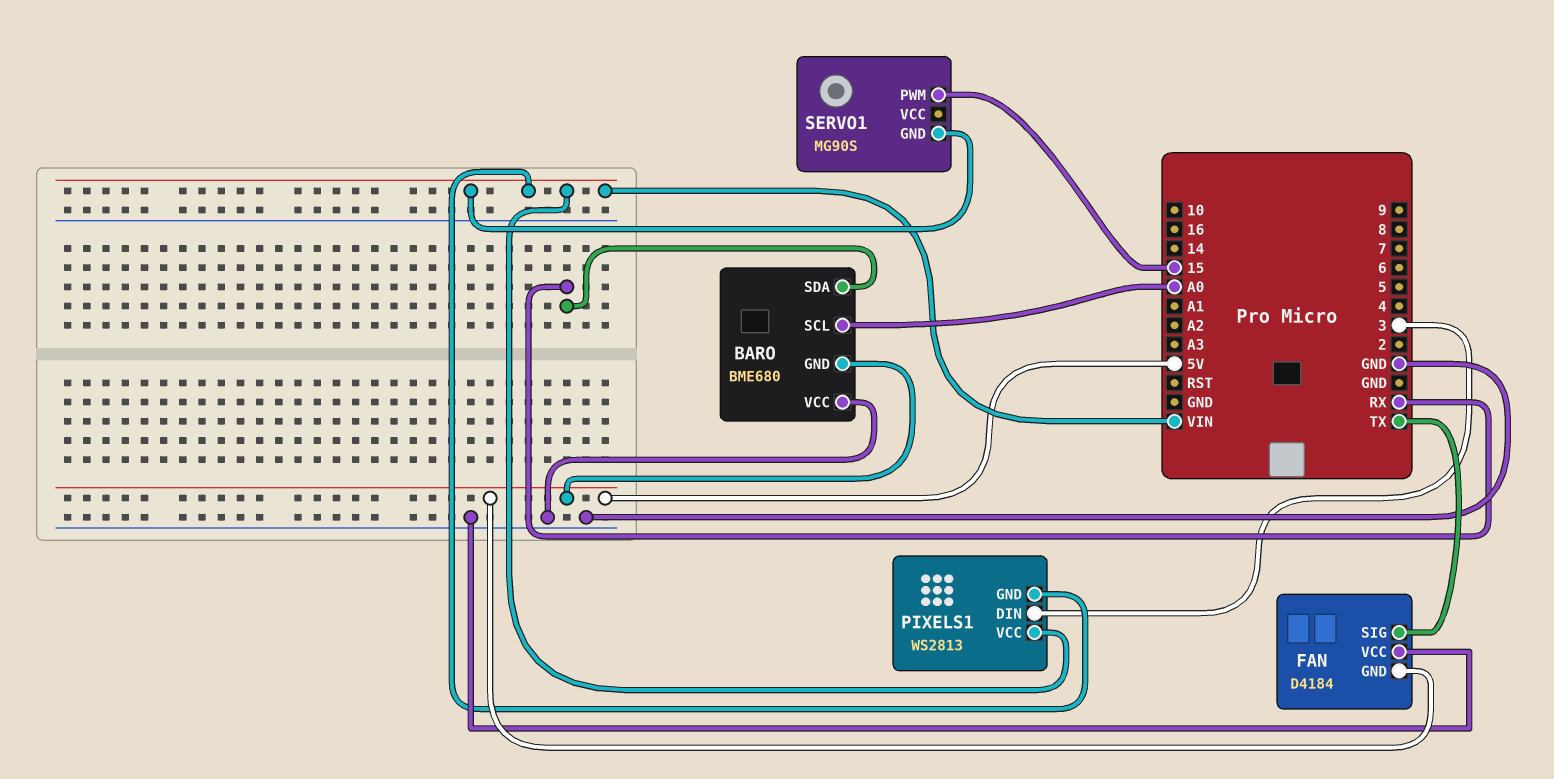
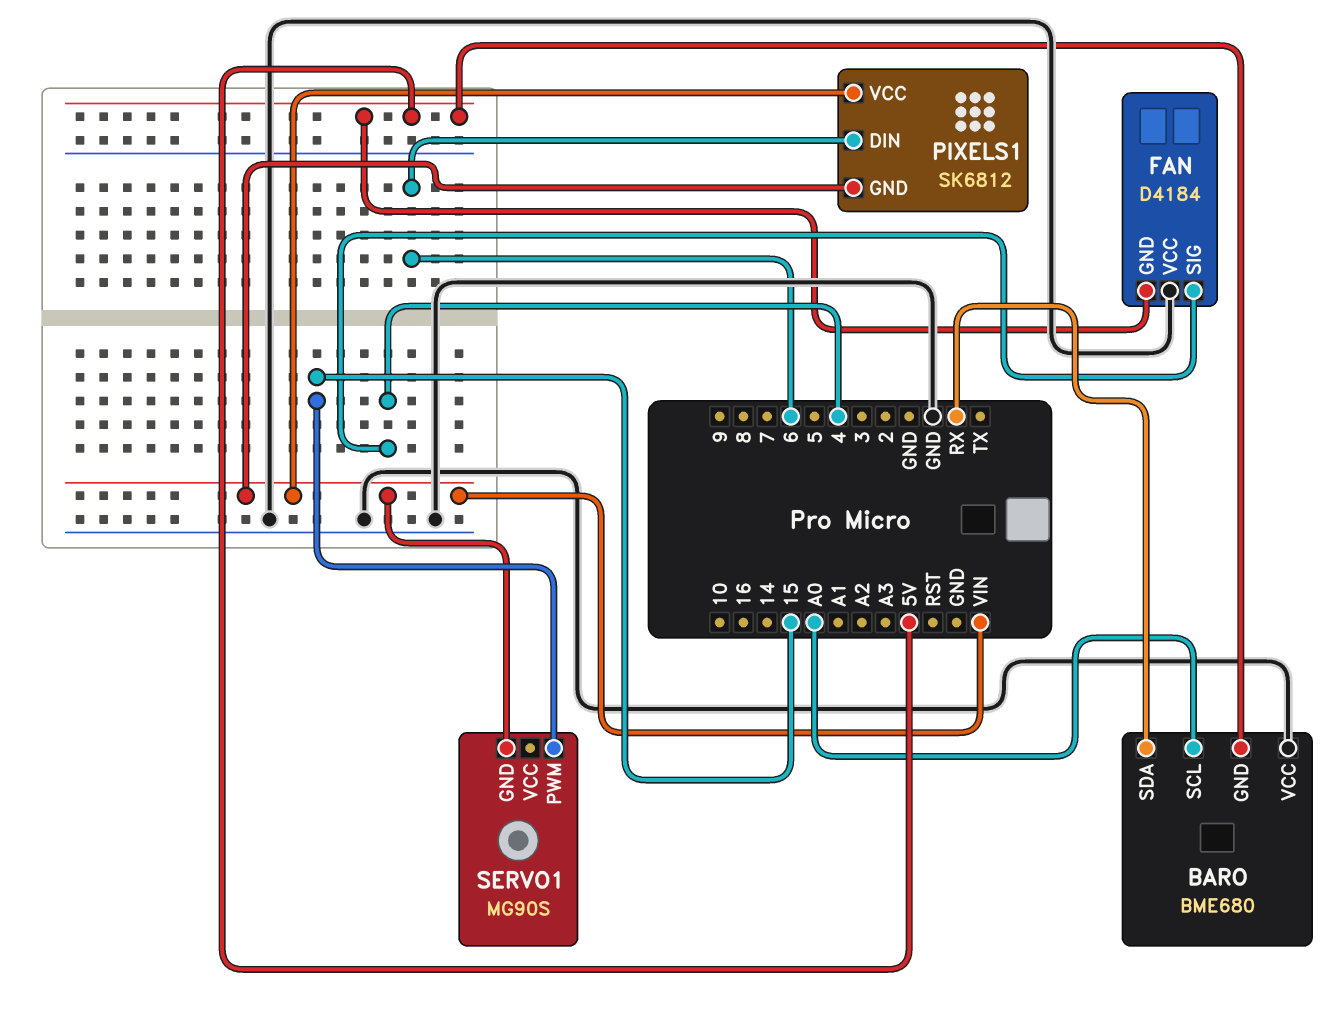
FAN pin SIG: TX -> 4
PIXELS1: WS2813 -> SK6812
PIXELS1 pin DIN: 3 -> 6

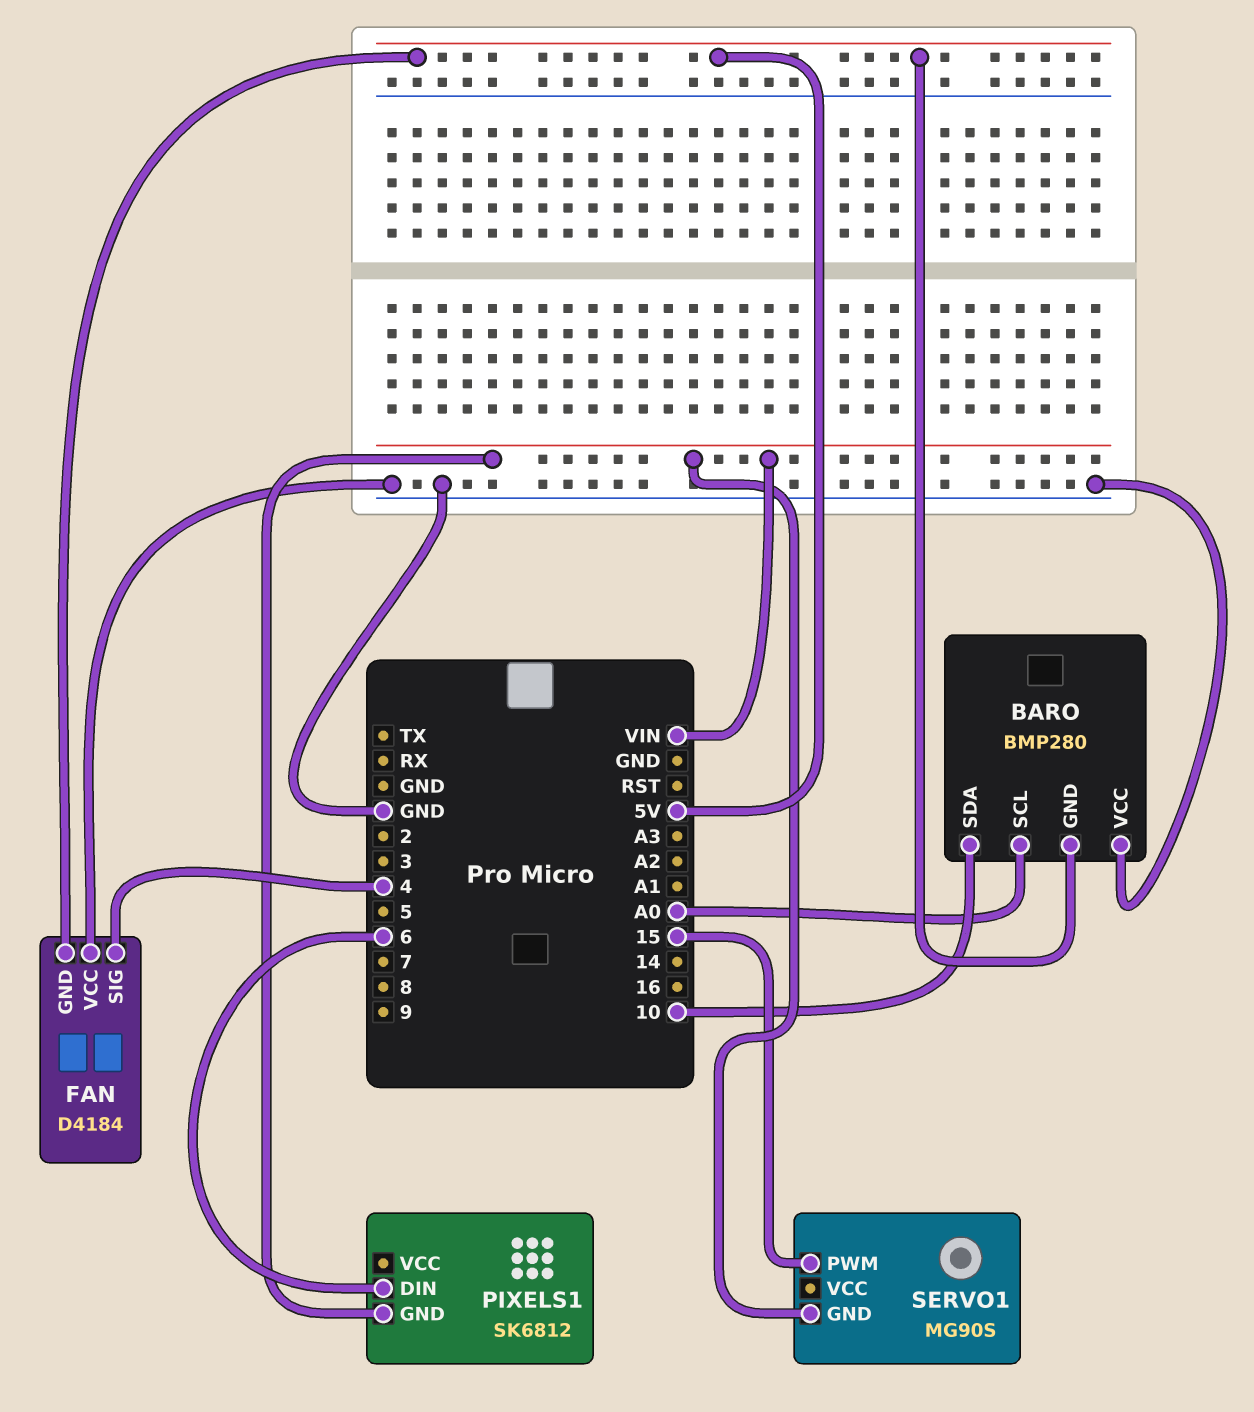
BARO: BME680 -> BMP280
BARO pin SDA: RX -> 10
PIXELS1 pin VCC: VIN -> none

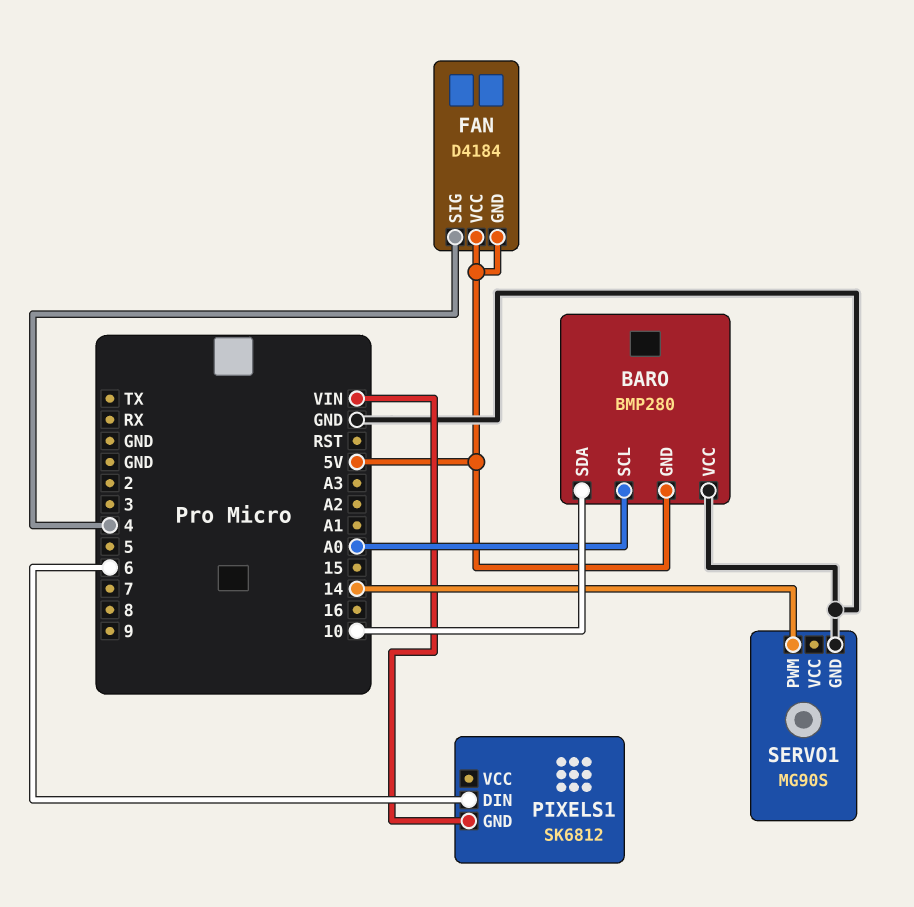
FAN pin VCC: GND -> 5V
SERVO1 pin GND: VIN -> GND
SERVO1 pin PWM: 15 -> 14

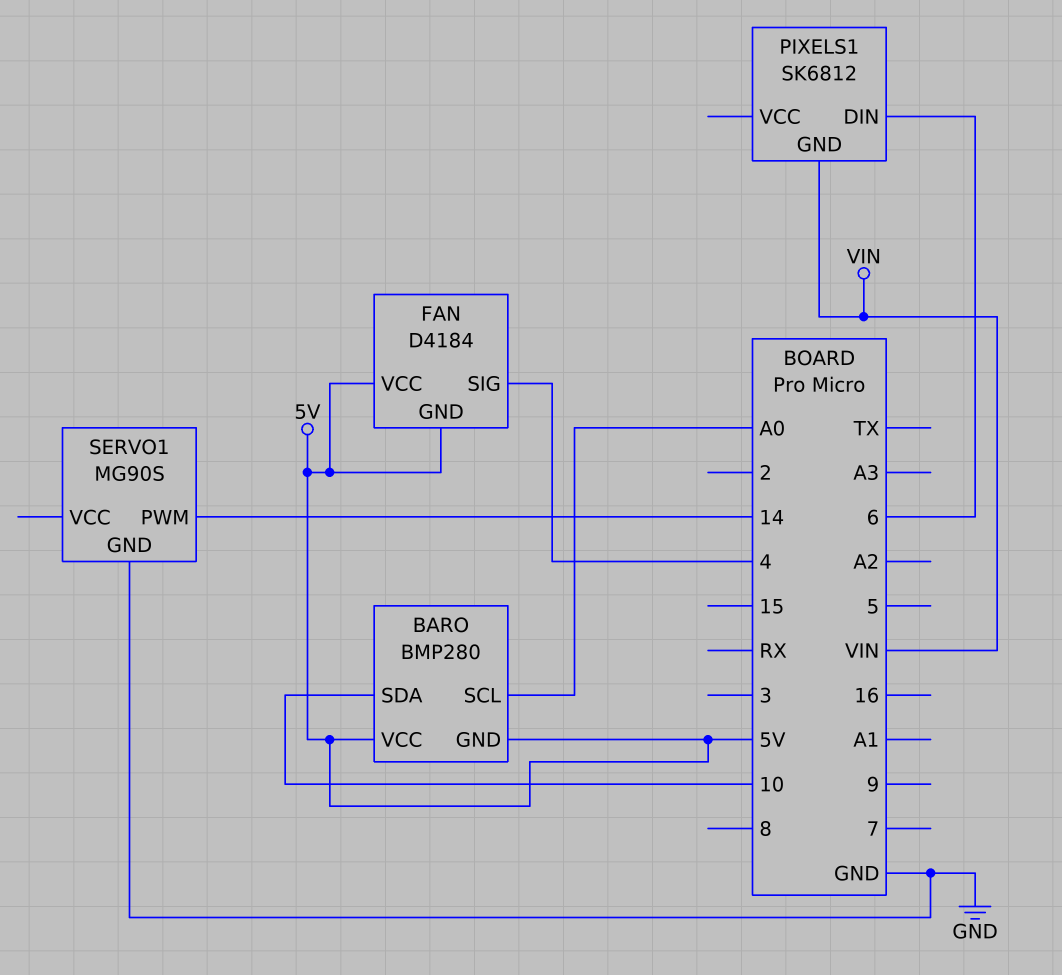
BARO pin VCC: GND -> 5V

